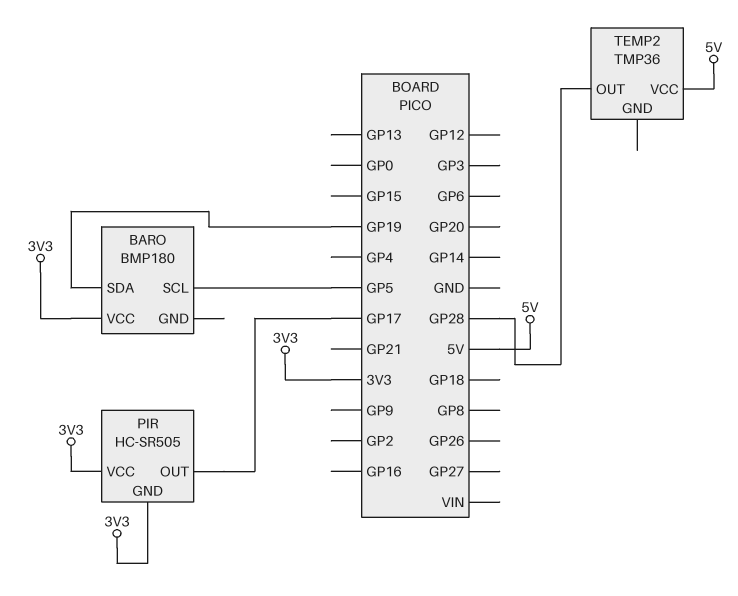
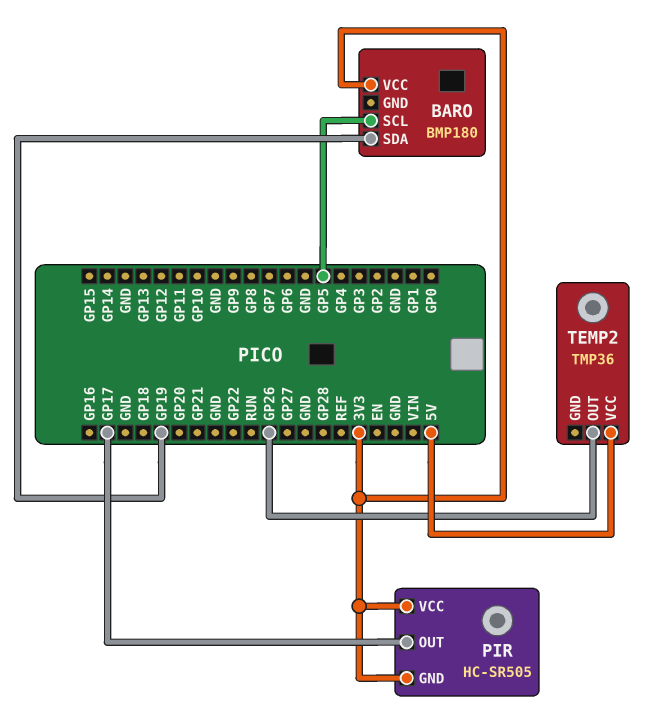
TEMP2 pin OUT: GP28 -> GP26

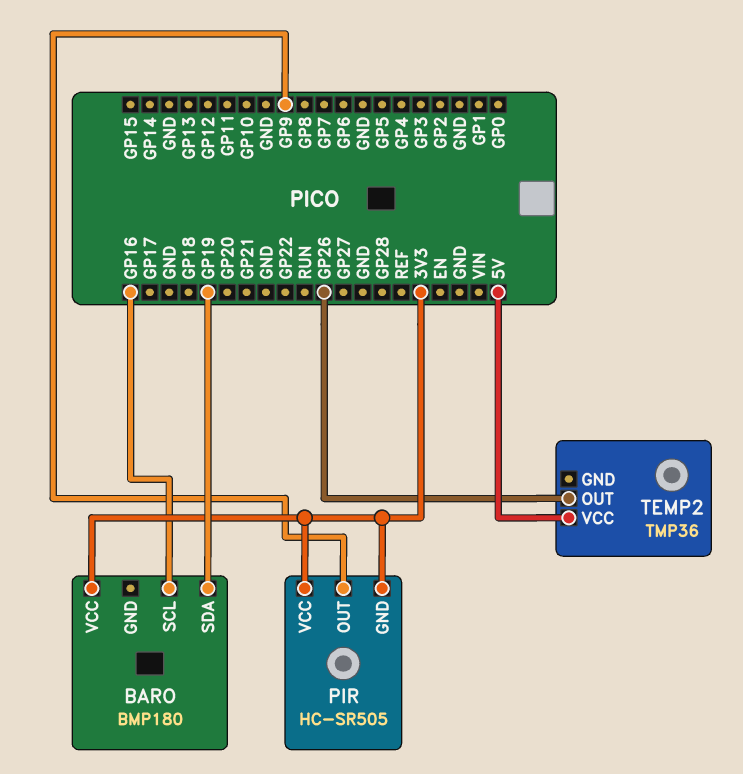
BARO pin SCL: GP5 -> GP16
PIR pin OUT: GP17 -> GP9

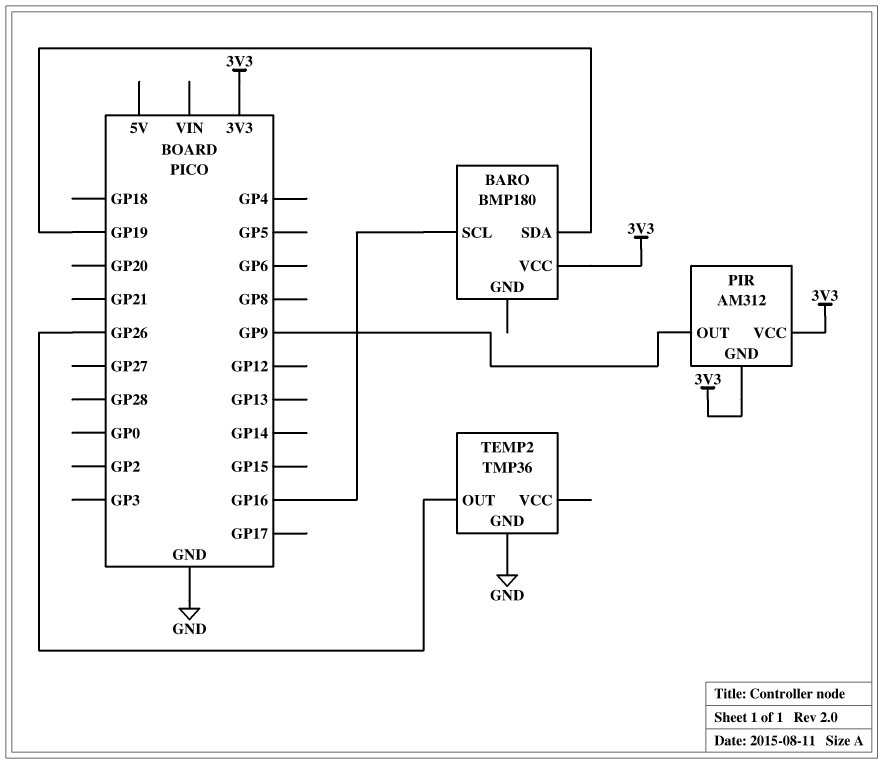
PIR: HC-SR505 -> AM312
TEMP2 pin GND: none -> GND
TEMP2 pin VCC: 5V -> none

